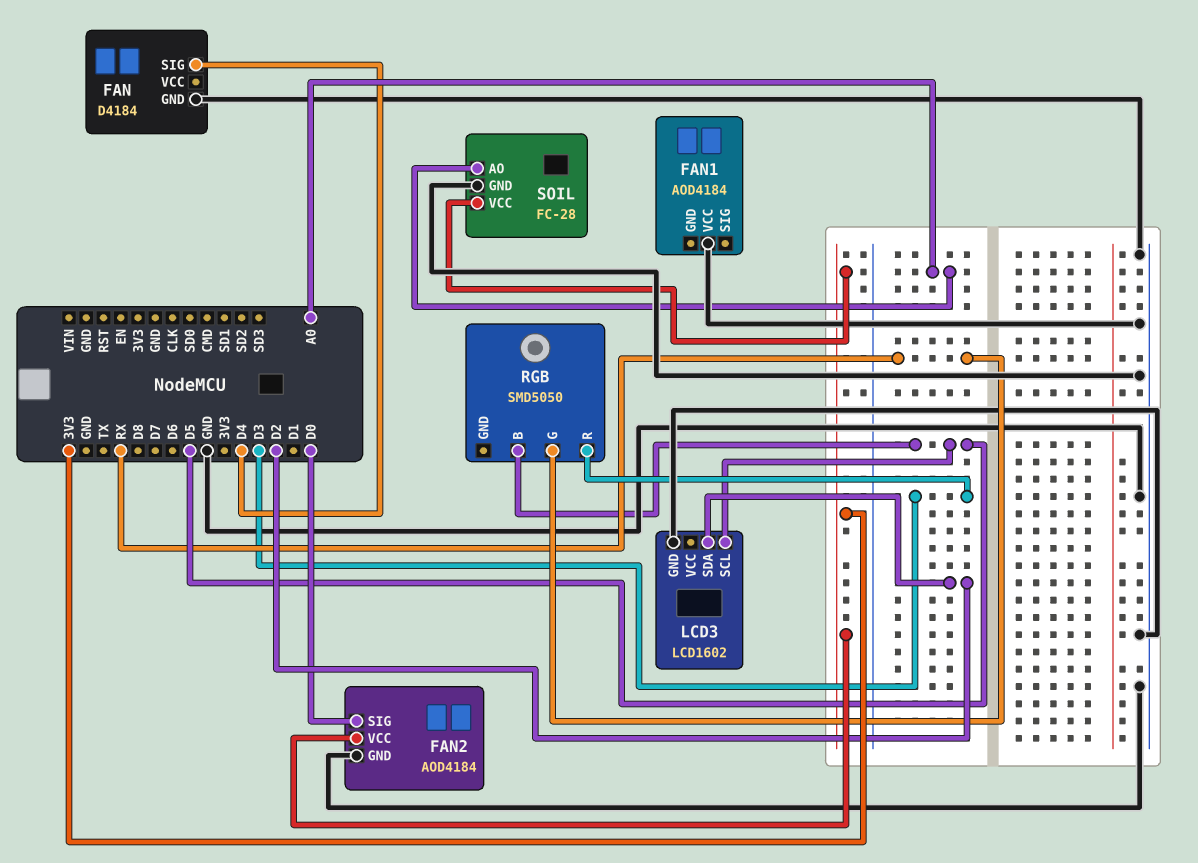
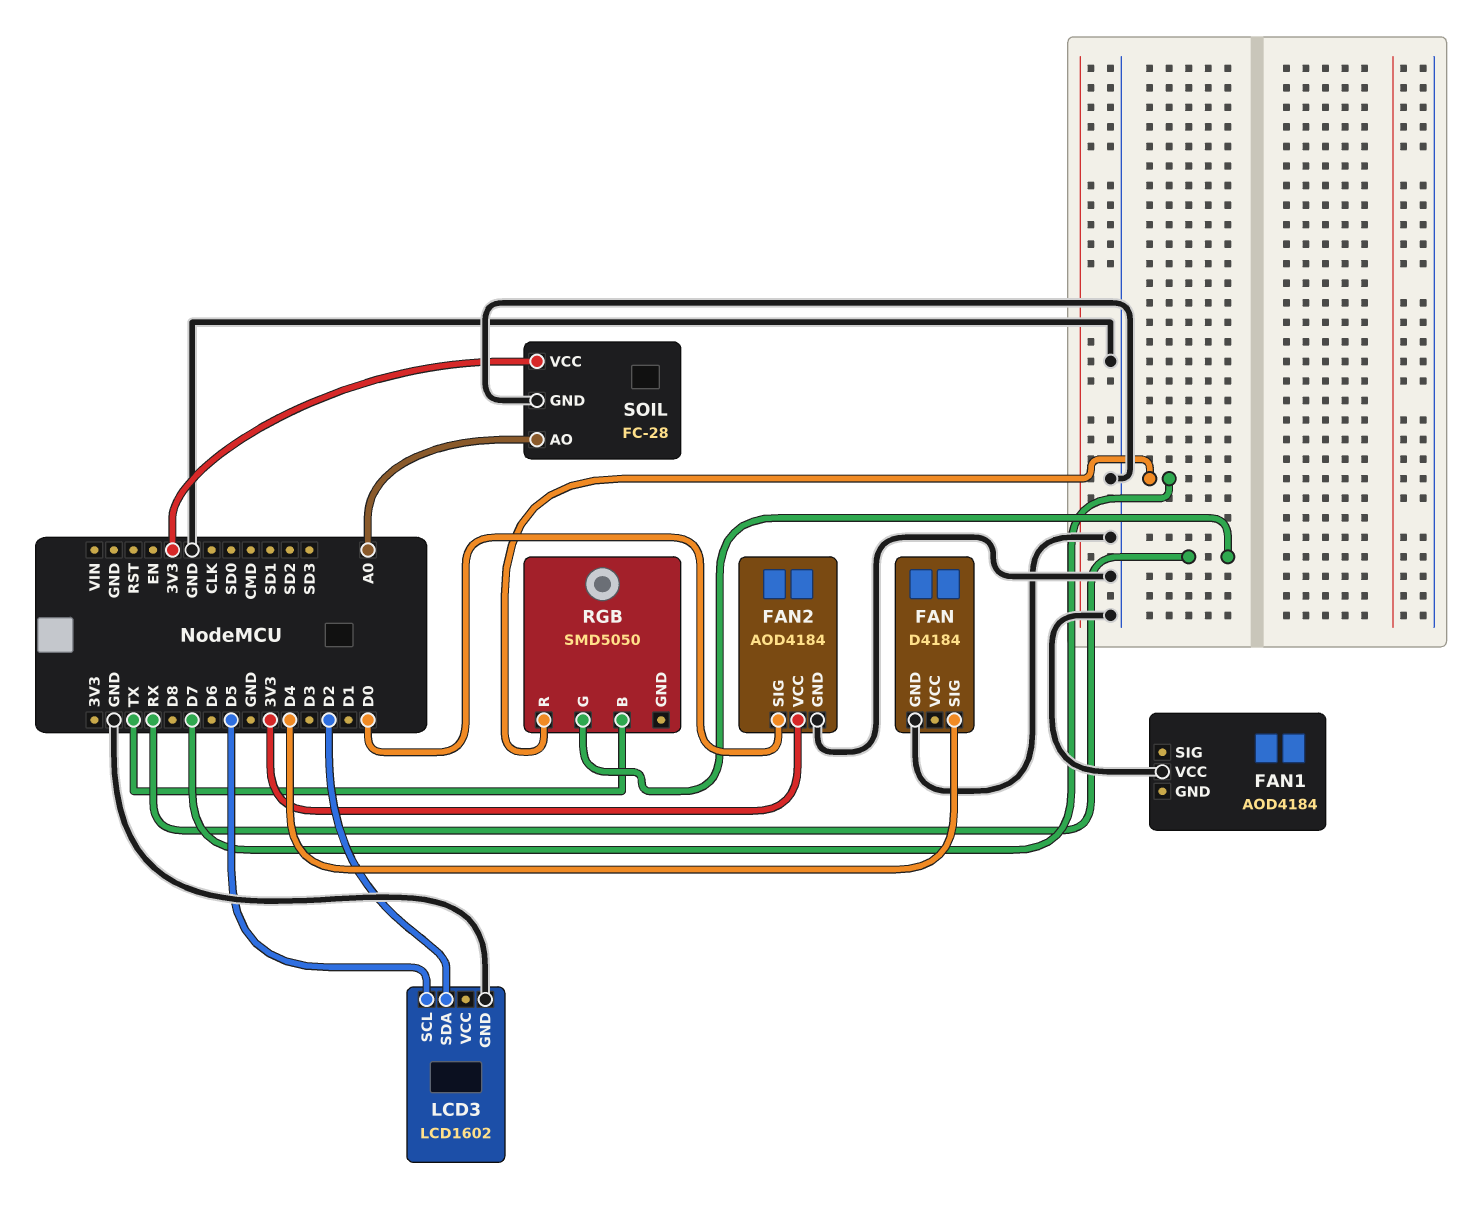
RGB pin B: D5 -> TX
RGB pin R: D3 -> D7

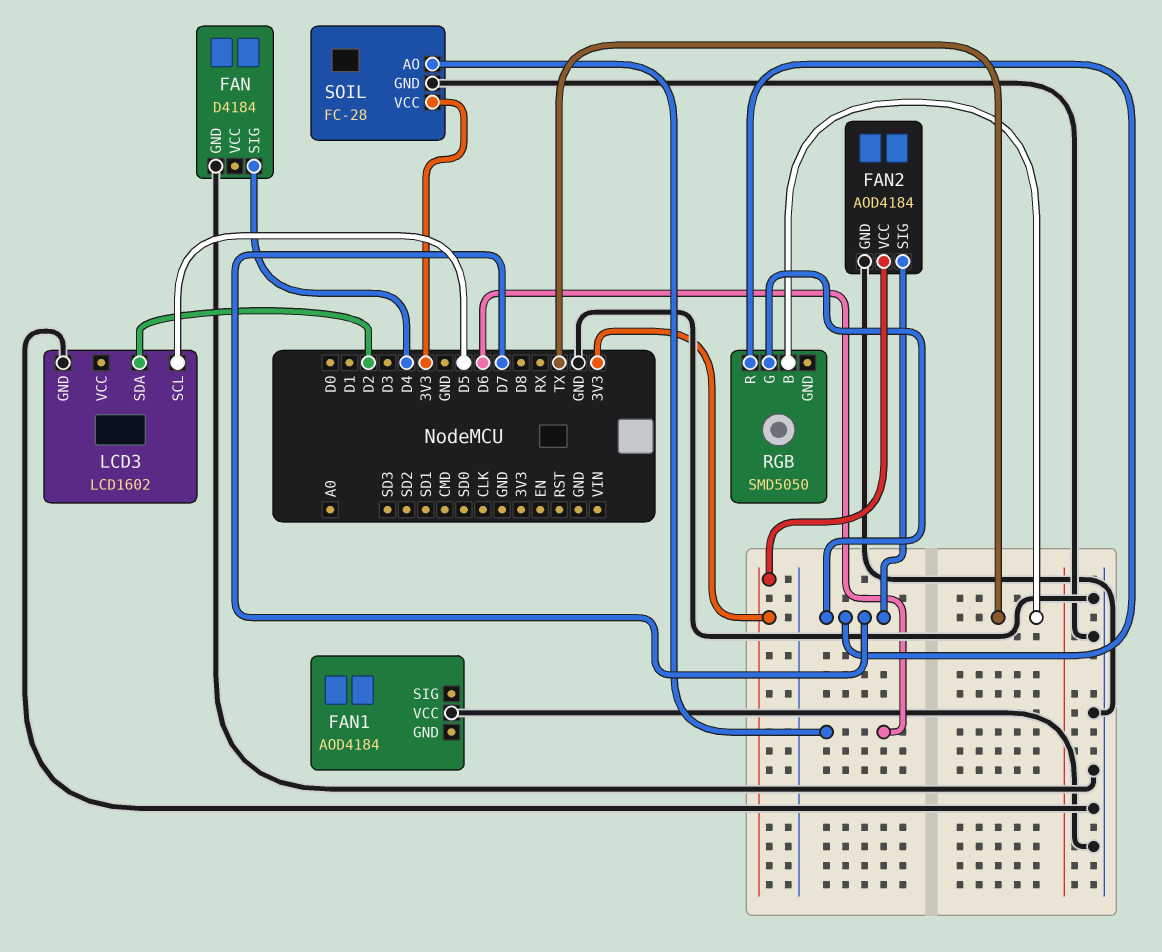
FAN2 pin SIG: D0 -> D7
RGB pin G: RX -> D7
SOIL pin AO: A0 -> D6

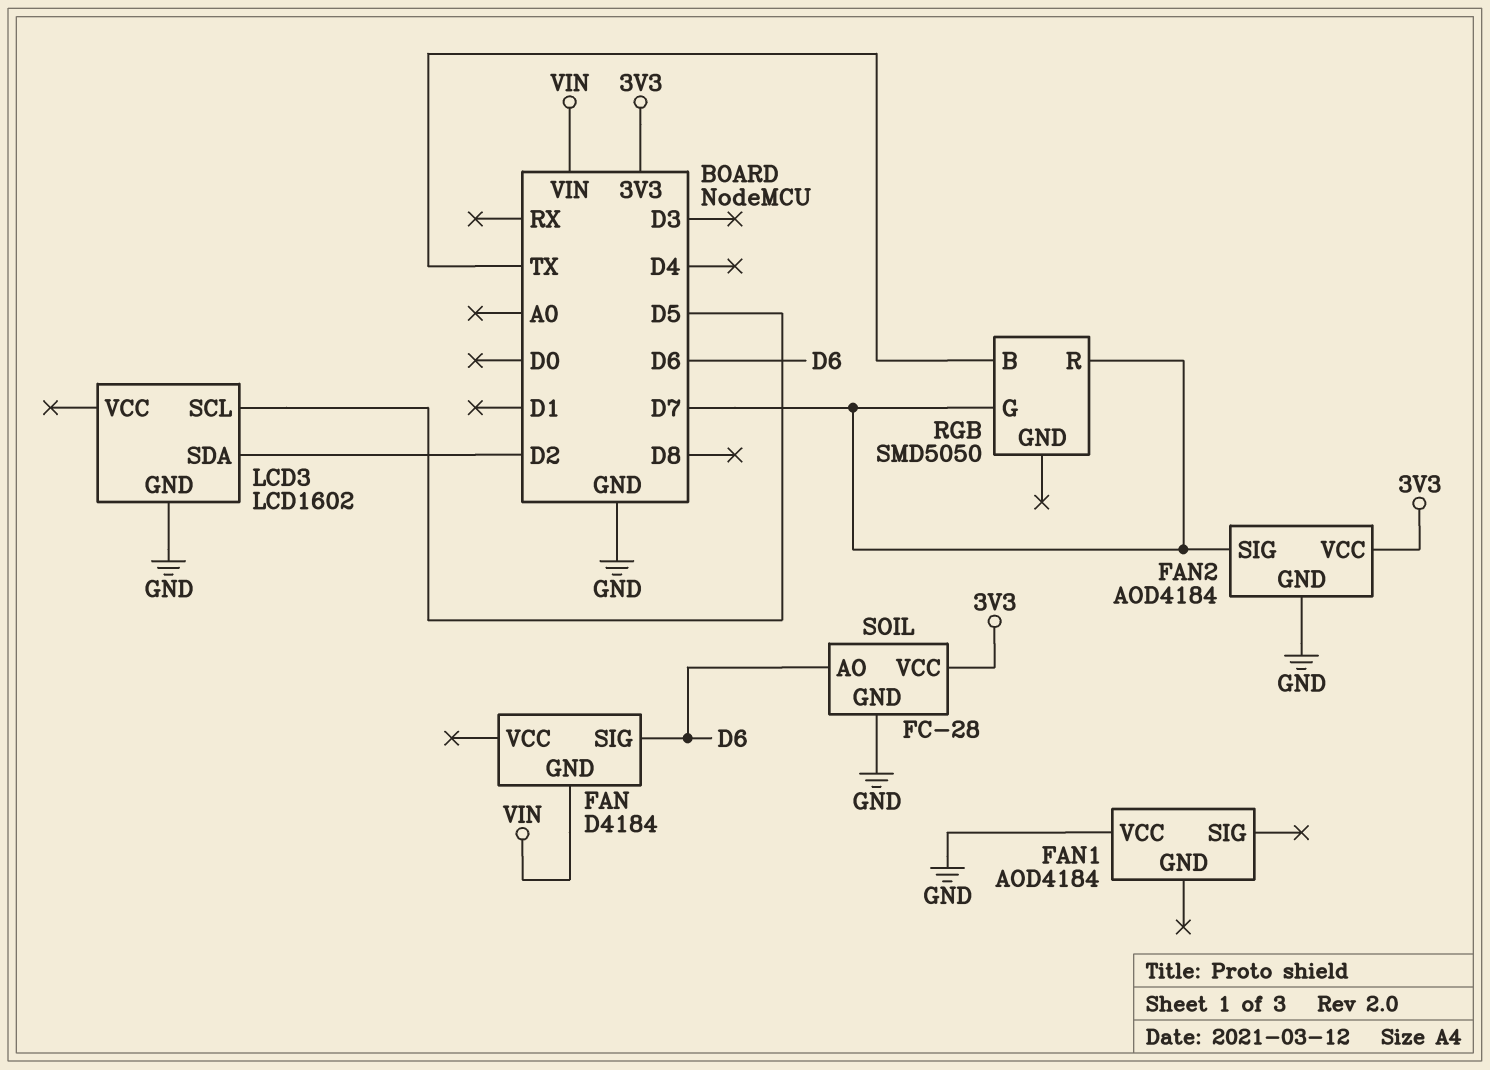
FAN pin GND: GND -> VIN
FAN pin SIG: D4 -> D6

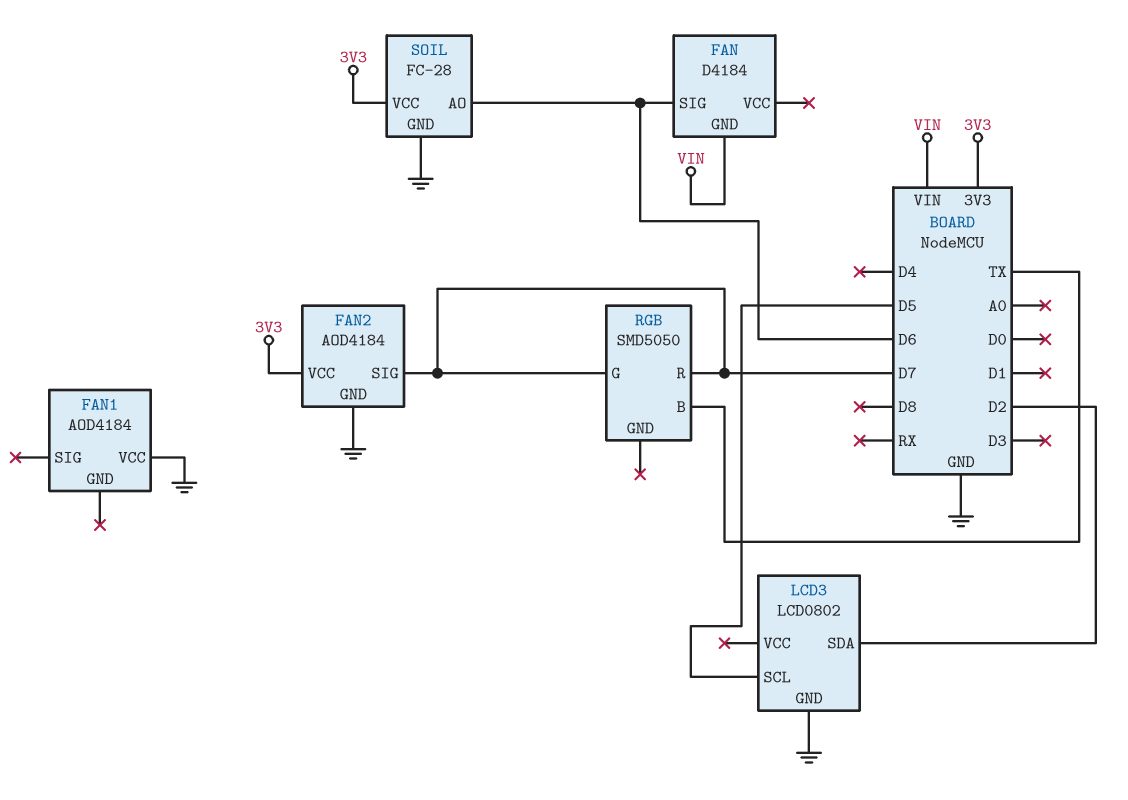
LCD3: LCD1602 -> LCD0802

